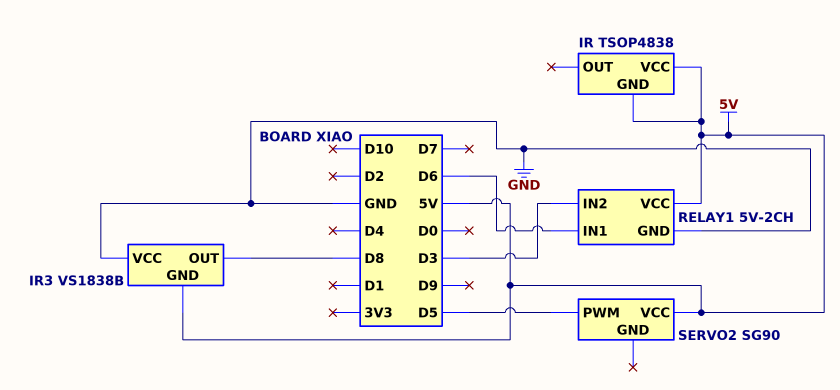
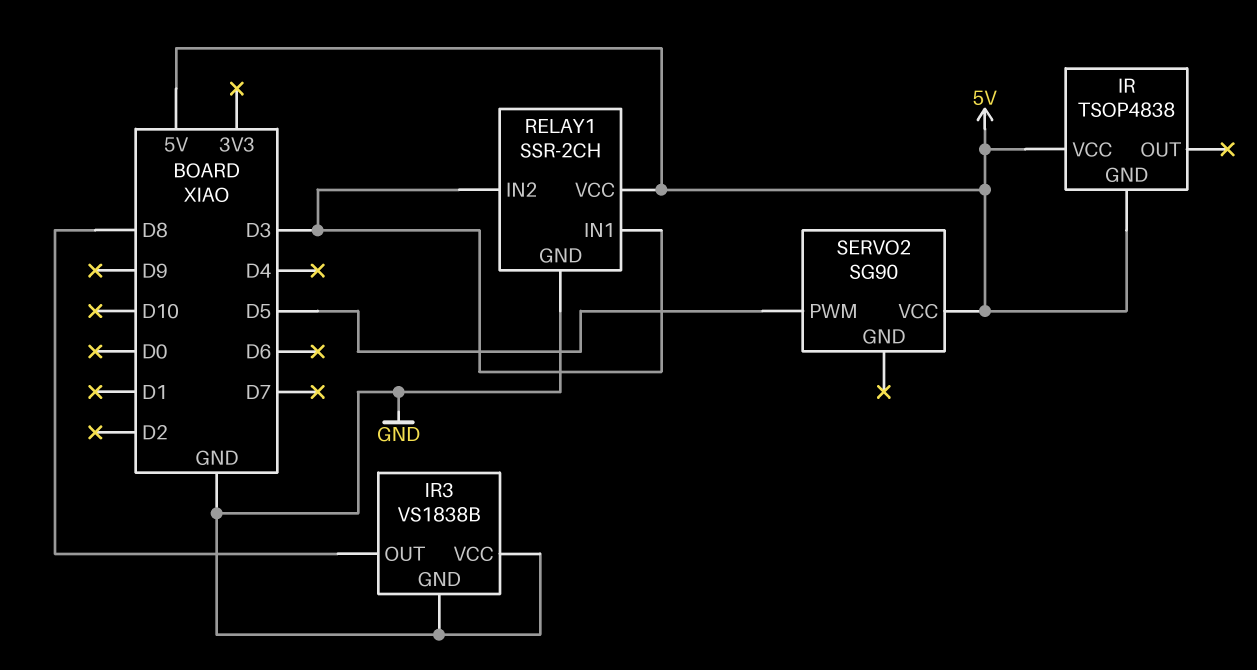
IR3 pin GND: 5V -> GND
RELAY1: 5V-2CH -> SSR-2CH
RELAY1 pin IN1: D6 -> D3

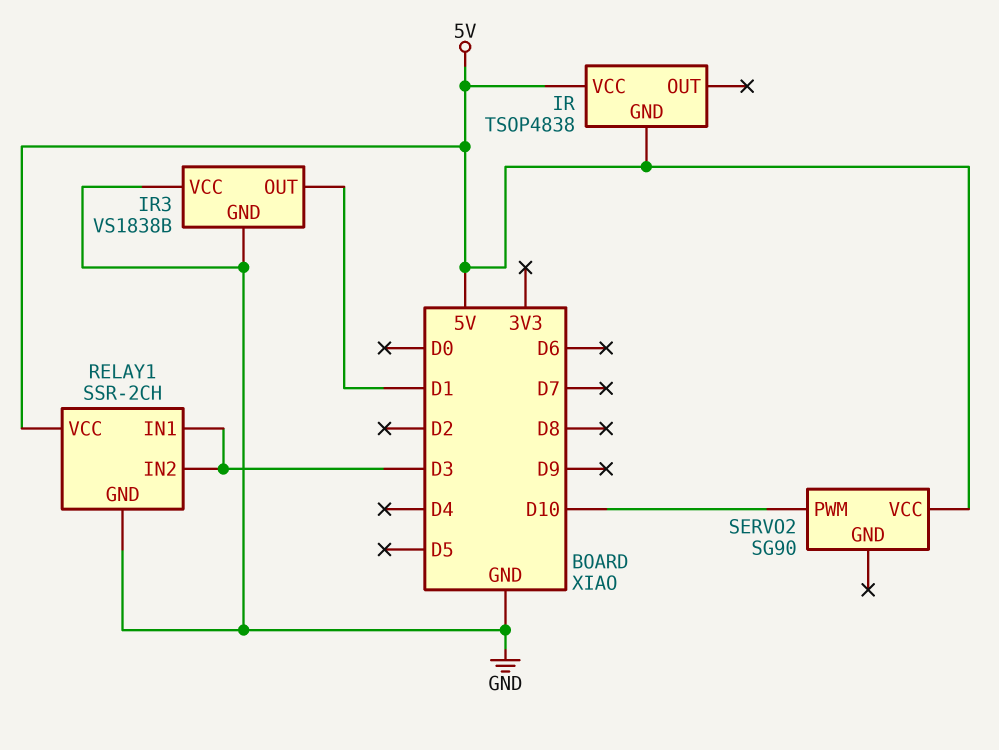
IR3 pin OUT: D8 -> D1
SERVO2 pin PWM: D5 -> D10

